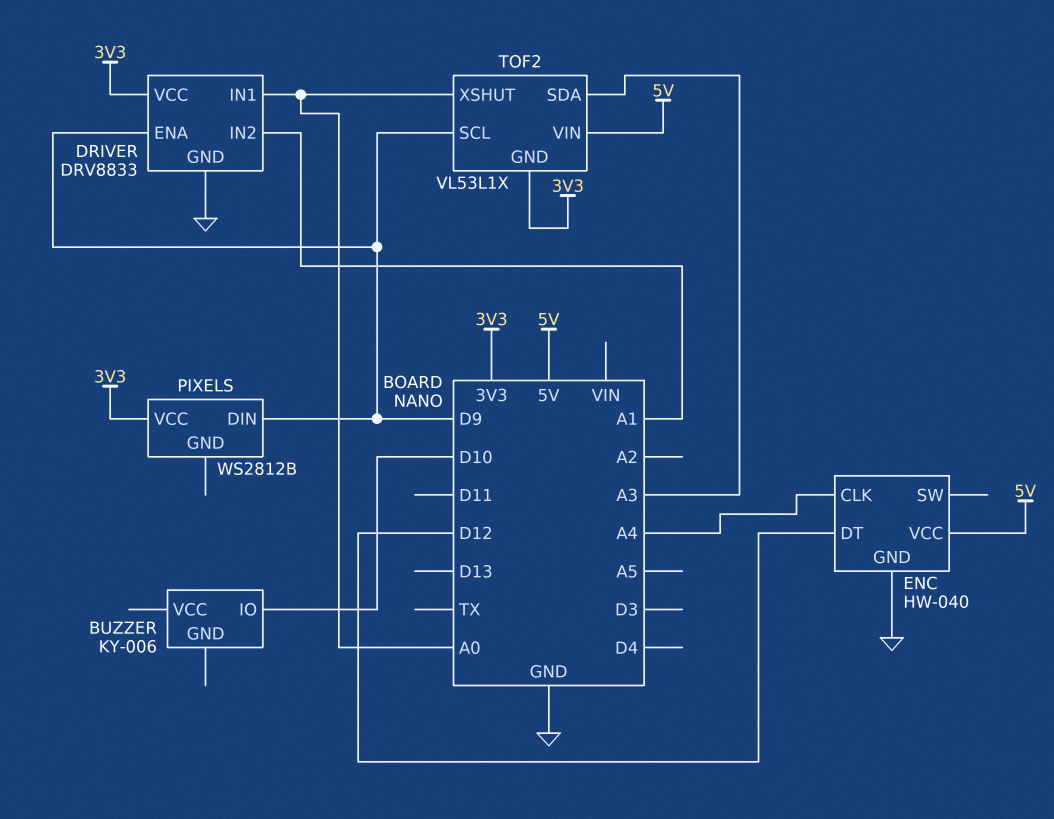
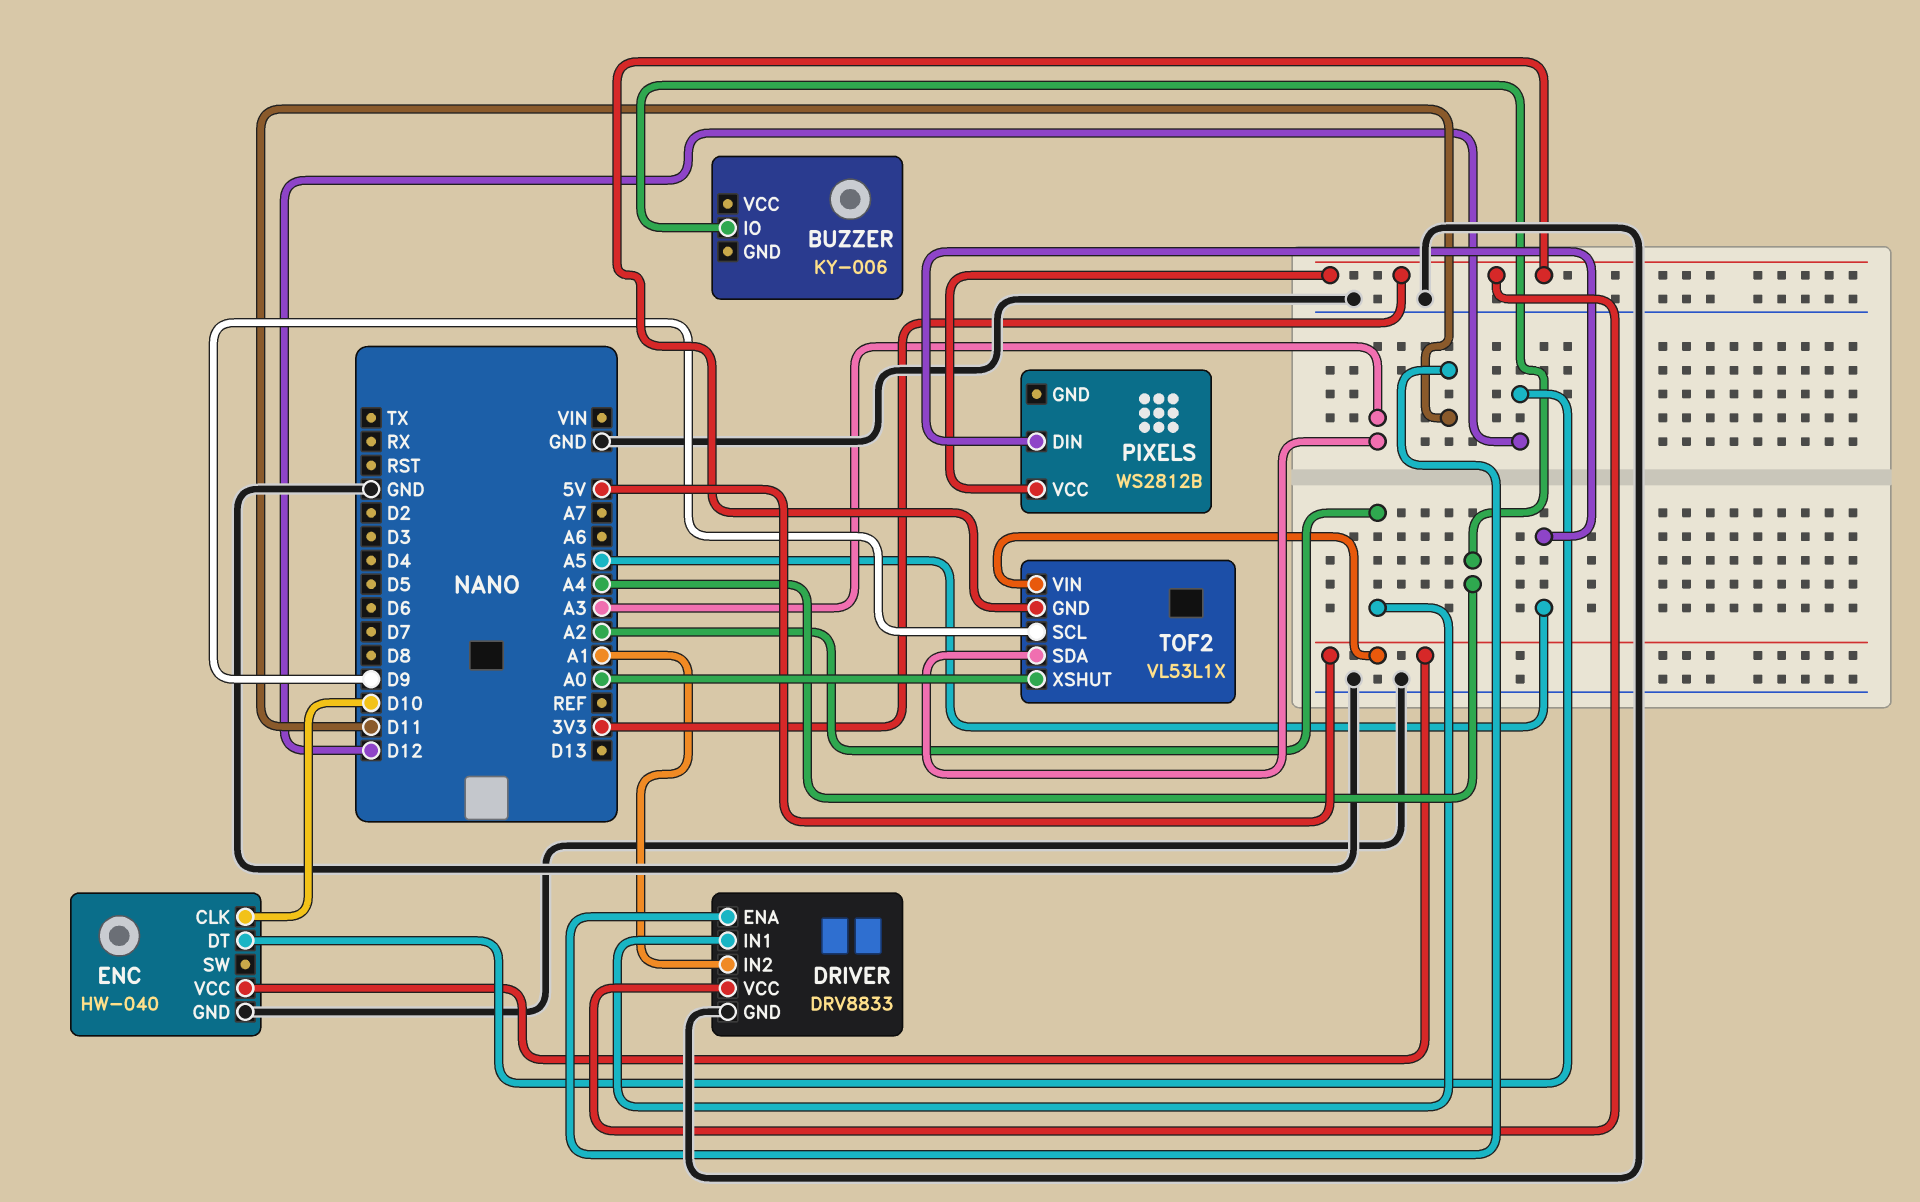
BUZZER pin IO: D10 -> A4
DRIVER pin ENA: D9 -> D11
DRIVER pin IN1: A0 -> A2
ENC pin CLK: A4 -> D10
PIXELS pin DIN: D9 -> A5

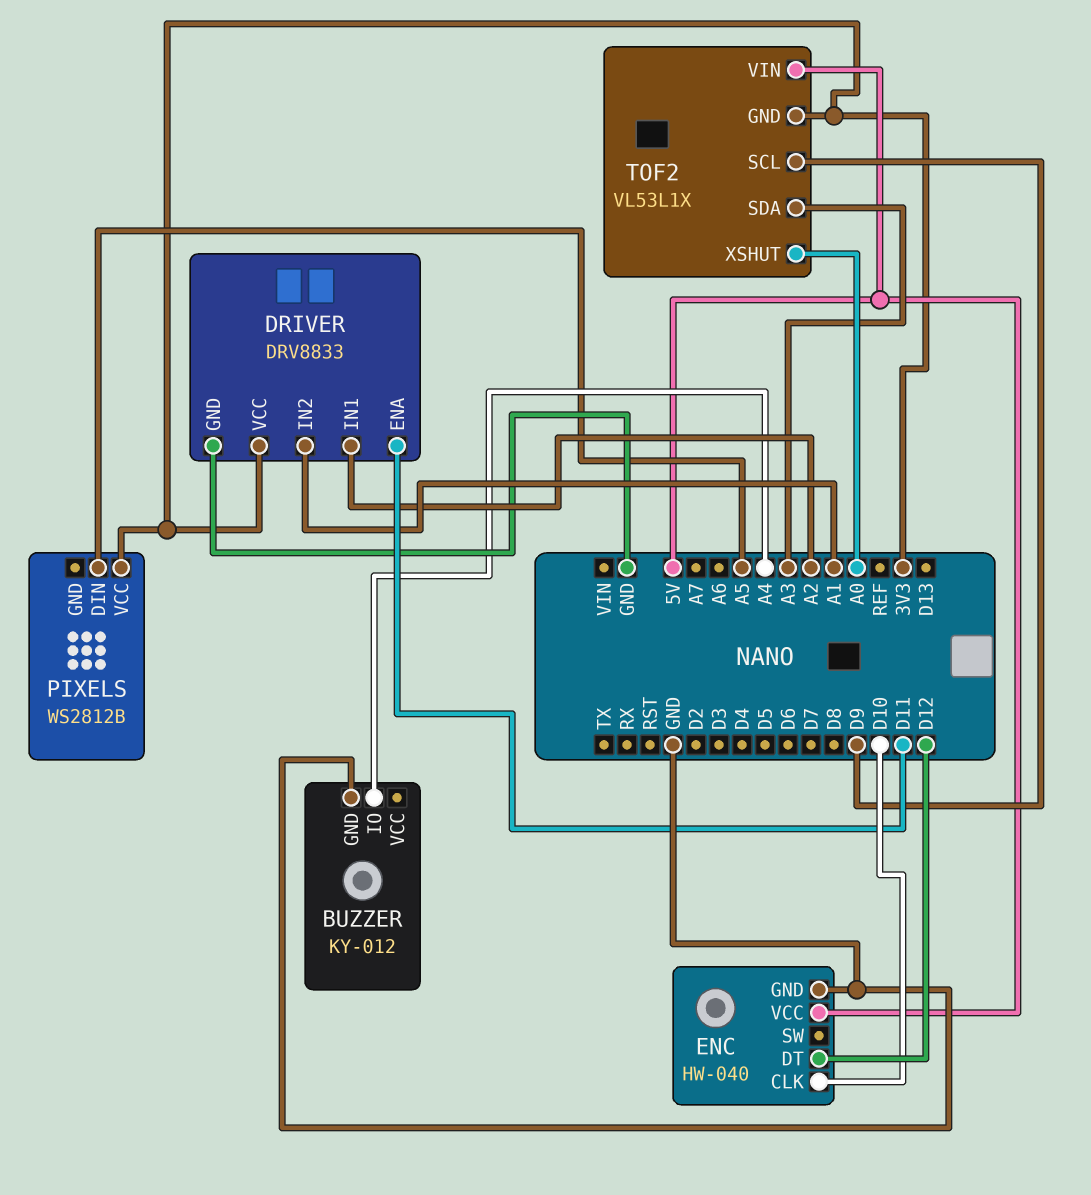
BUZZER: KY-006 -> KY-012
BUZZER pin GND: none -> GND

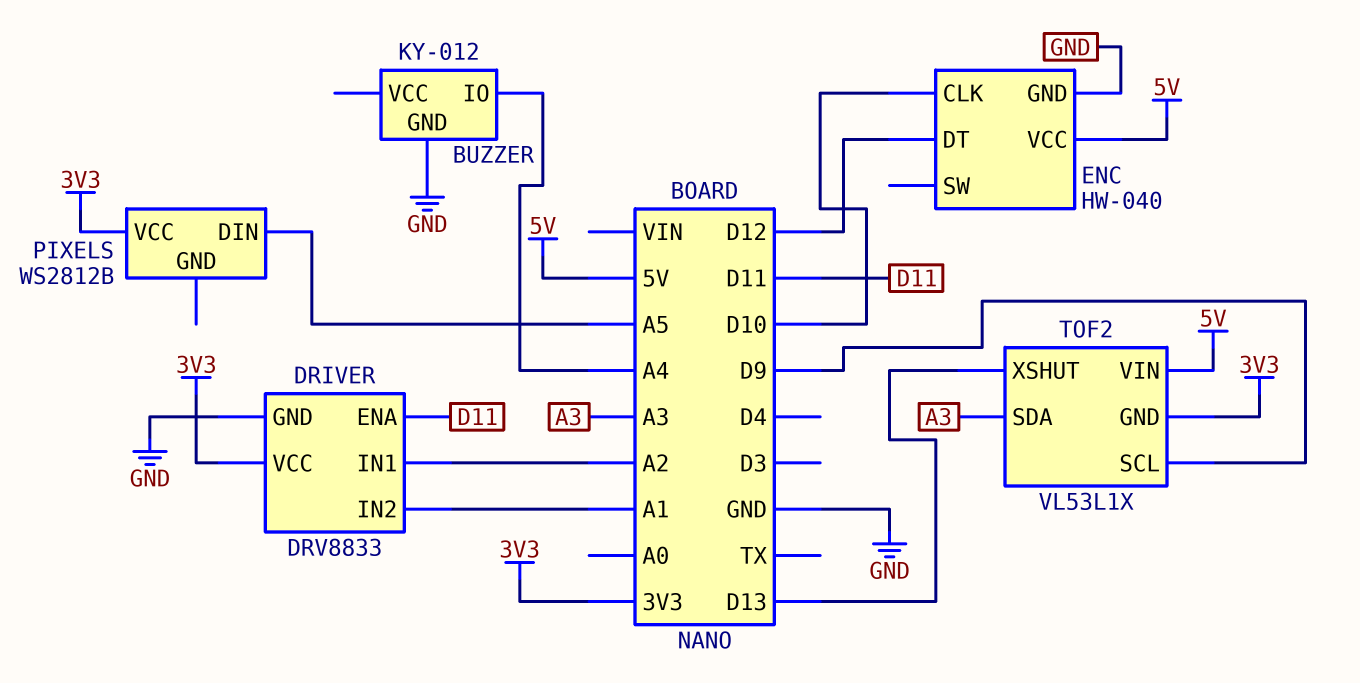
TOF2 pin XSHUT: A0 -> D13

